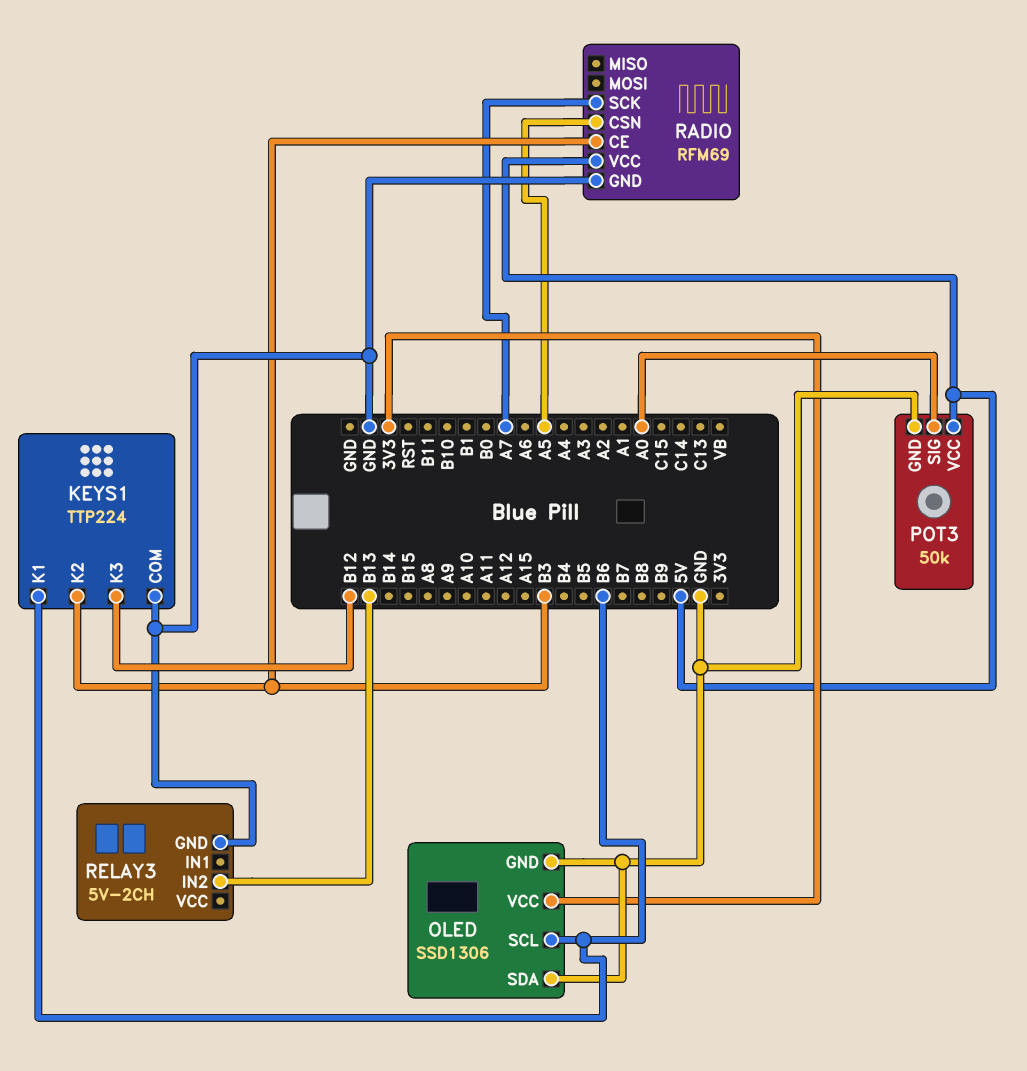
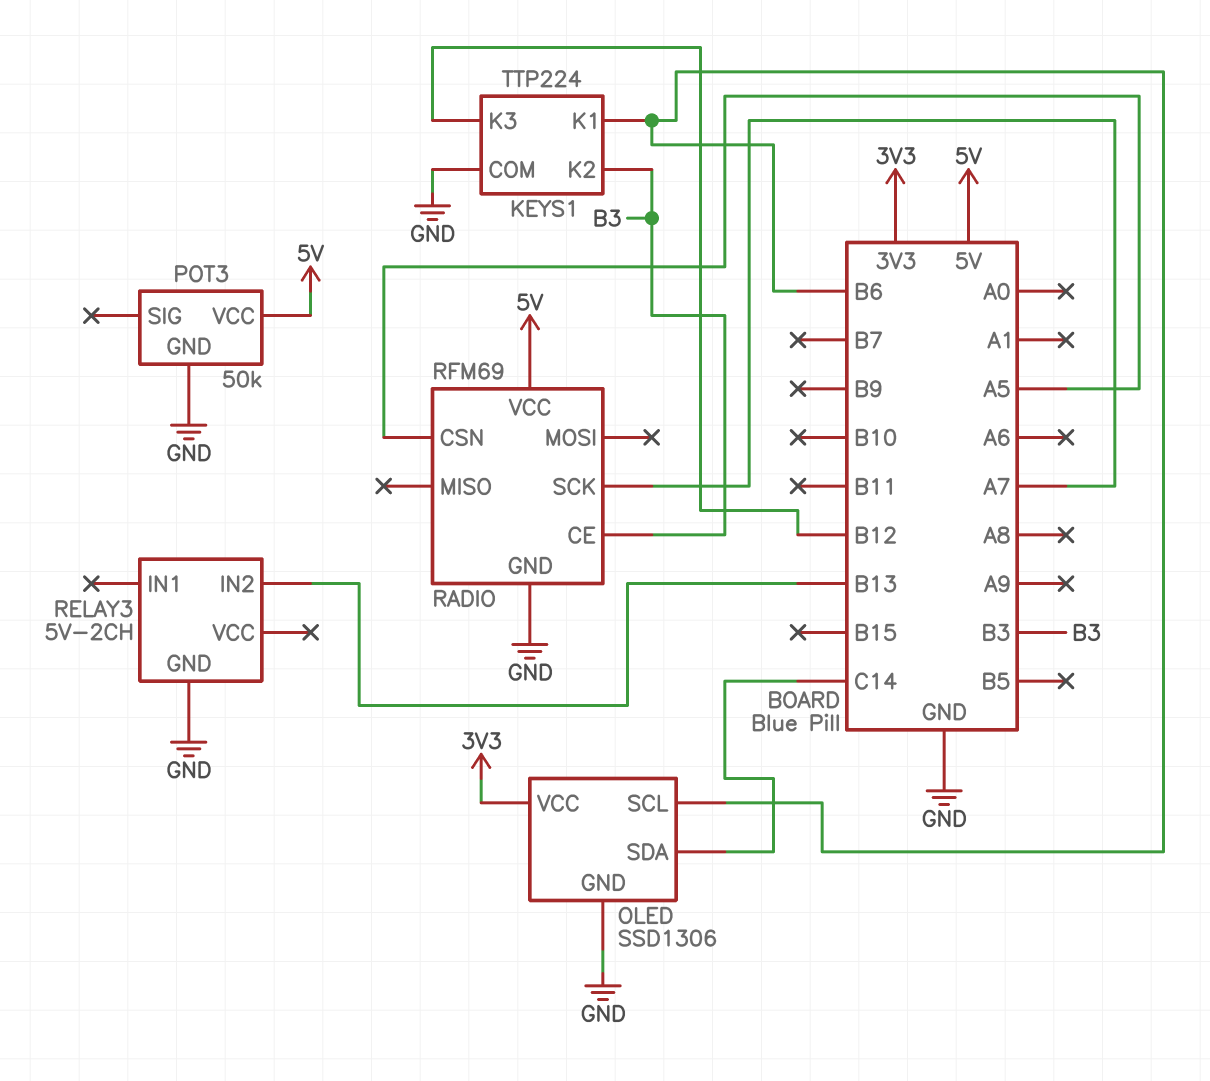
OLED pin SDA: GND -> C14
POT3 pin SIG: A0 -> none

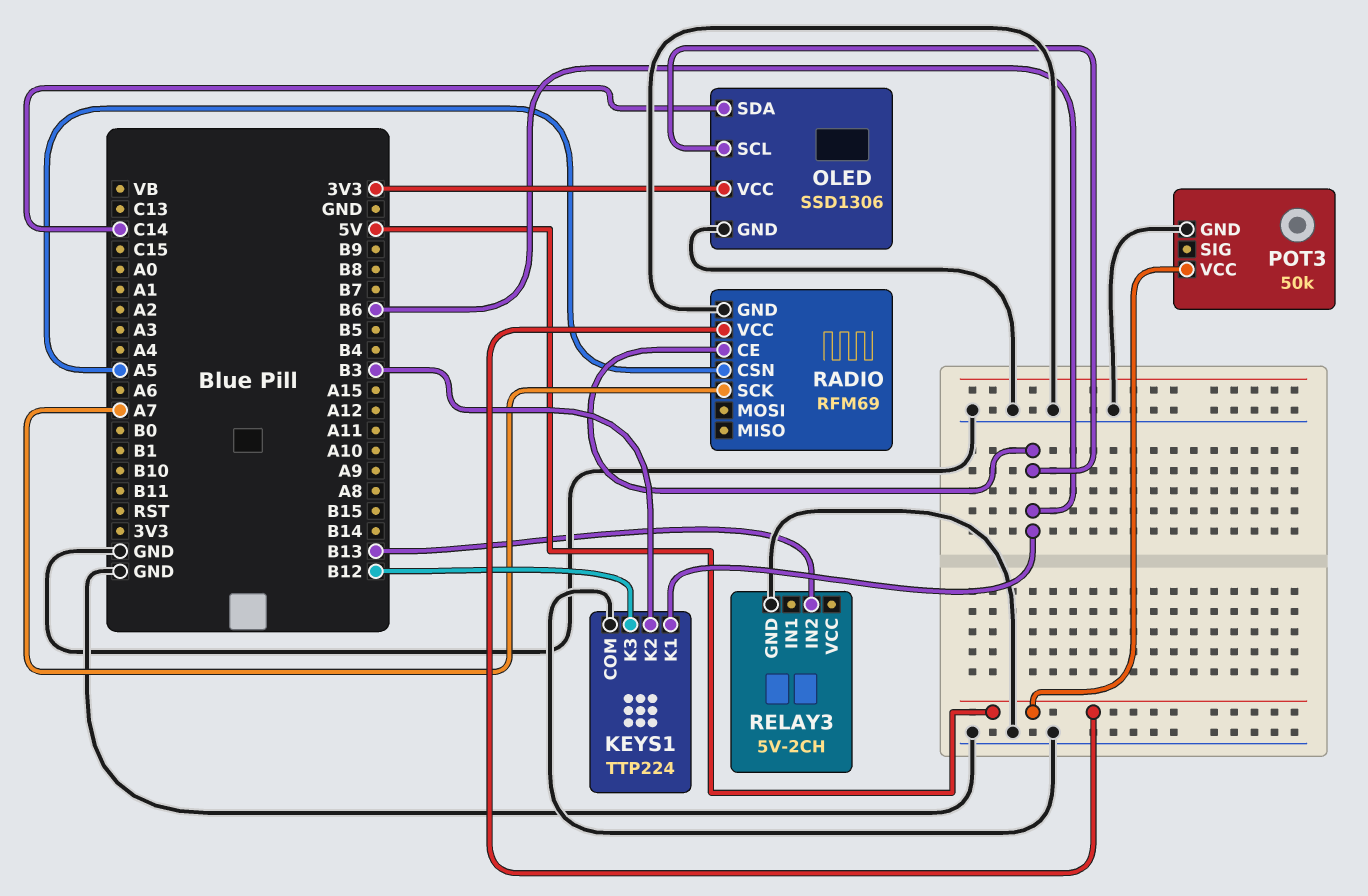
RADIO pin CE: B3 -> B6

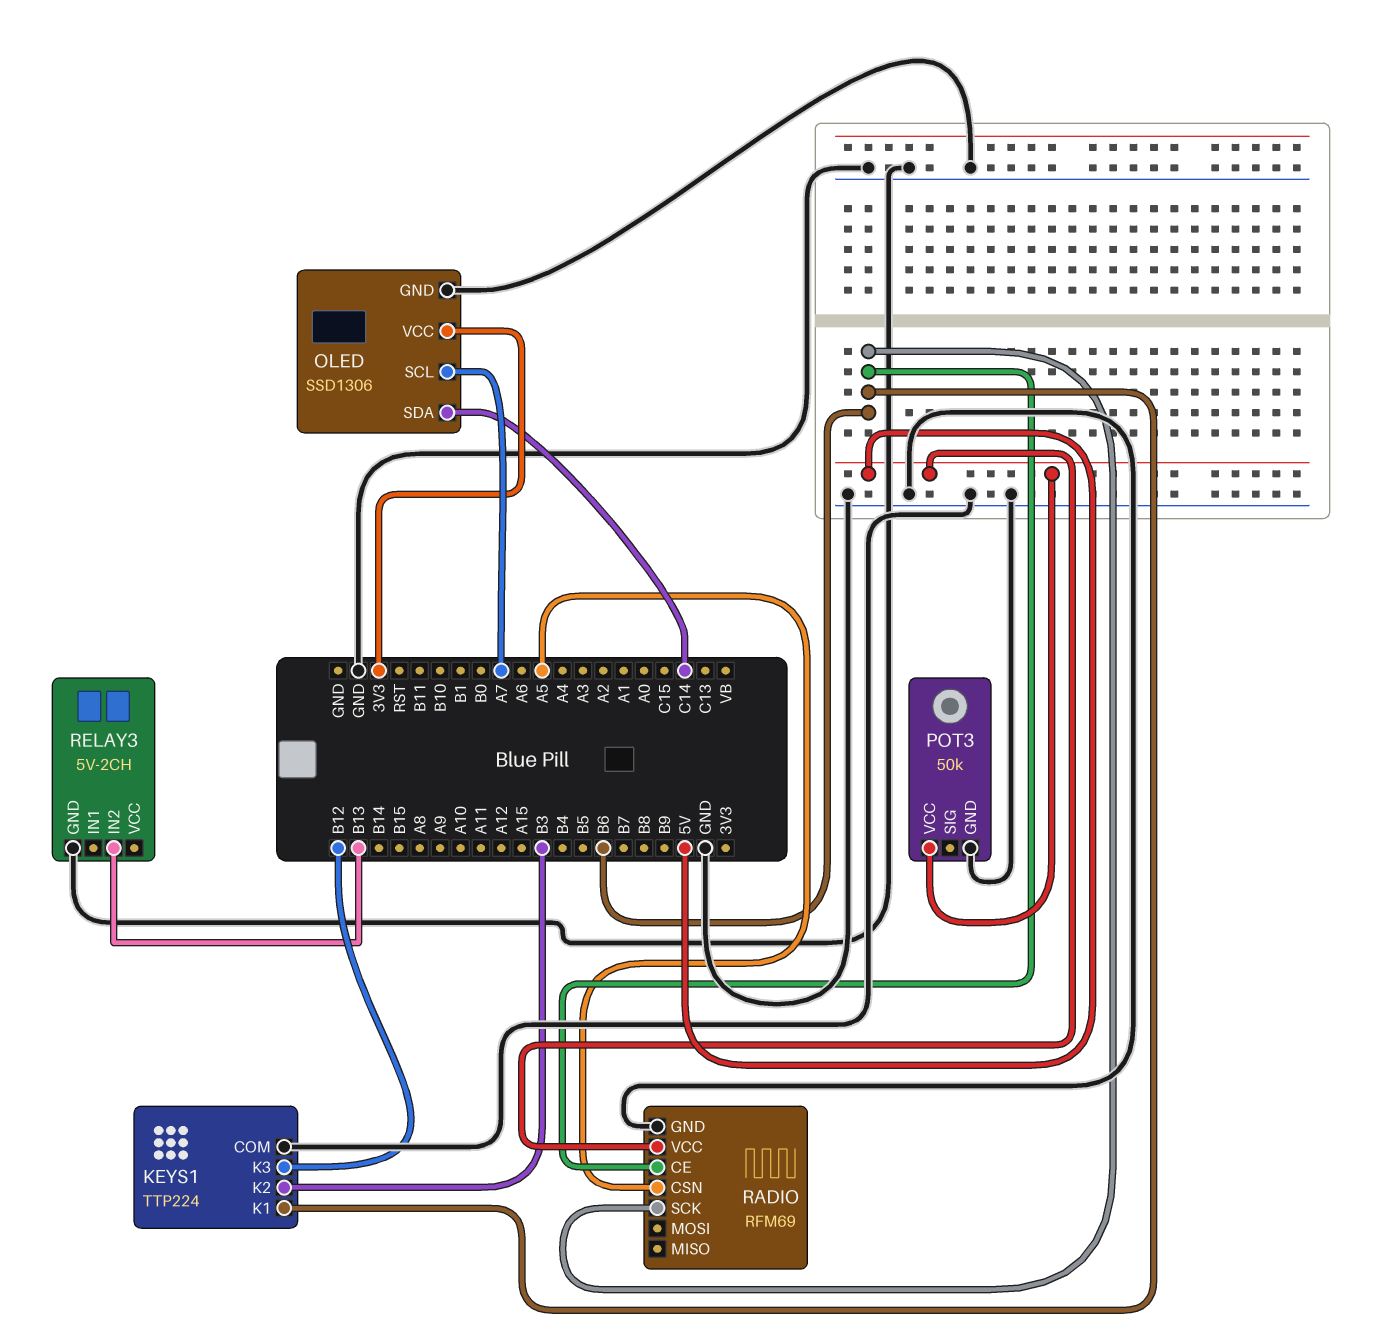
OLED pin SCL: B6 -> A7
RADIO pin SCK: A7 -> B6

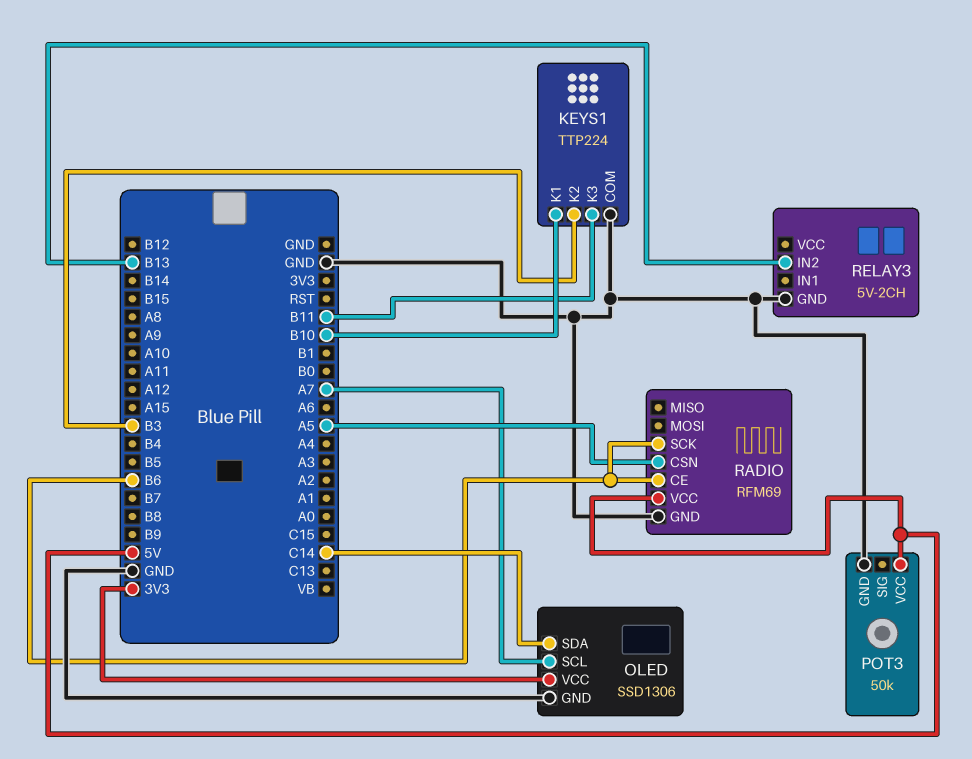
KEYS1 pin K1: B6 -> B10
KEYS1 pin K3: B12 -> B11

